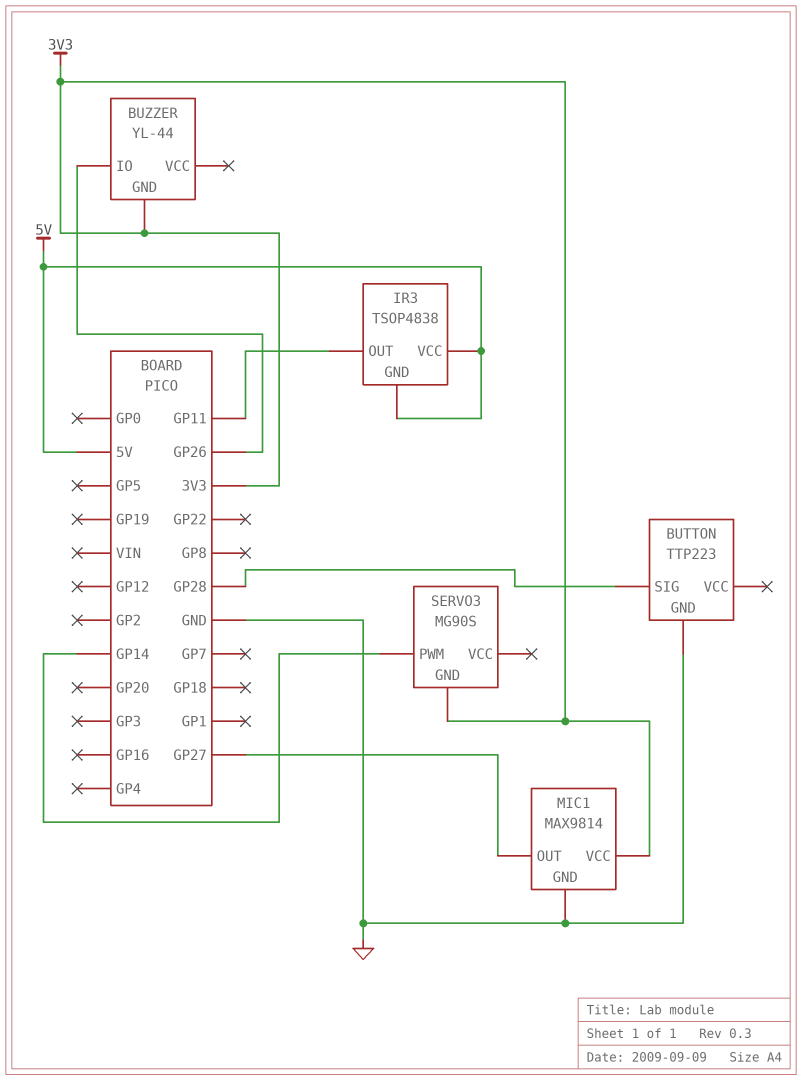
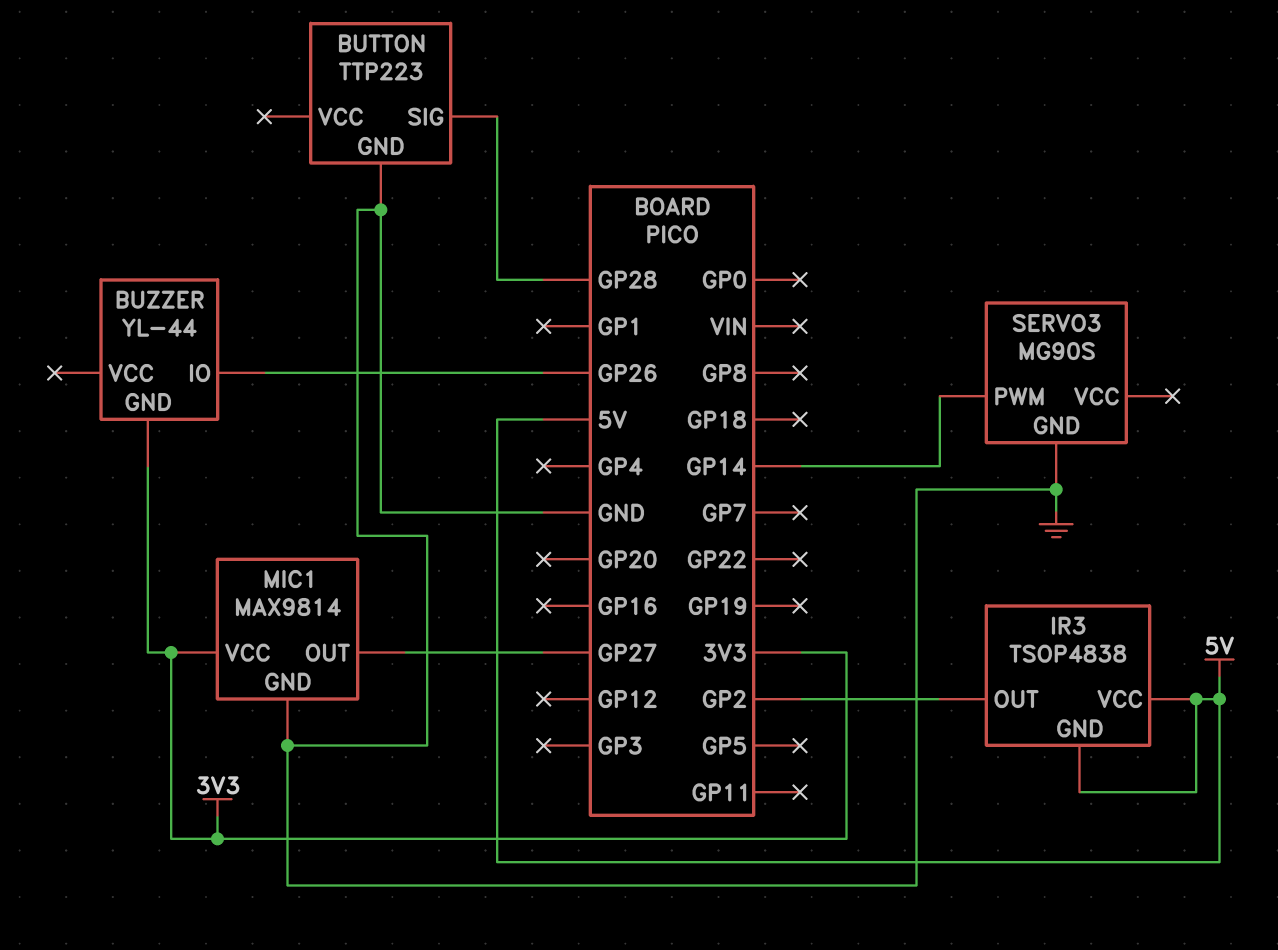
IR3 pin OUT: GP11 -> GP2
SERVO3 pin GND: 3V3 -> GND

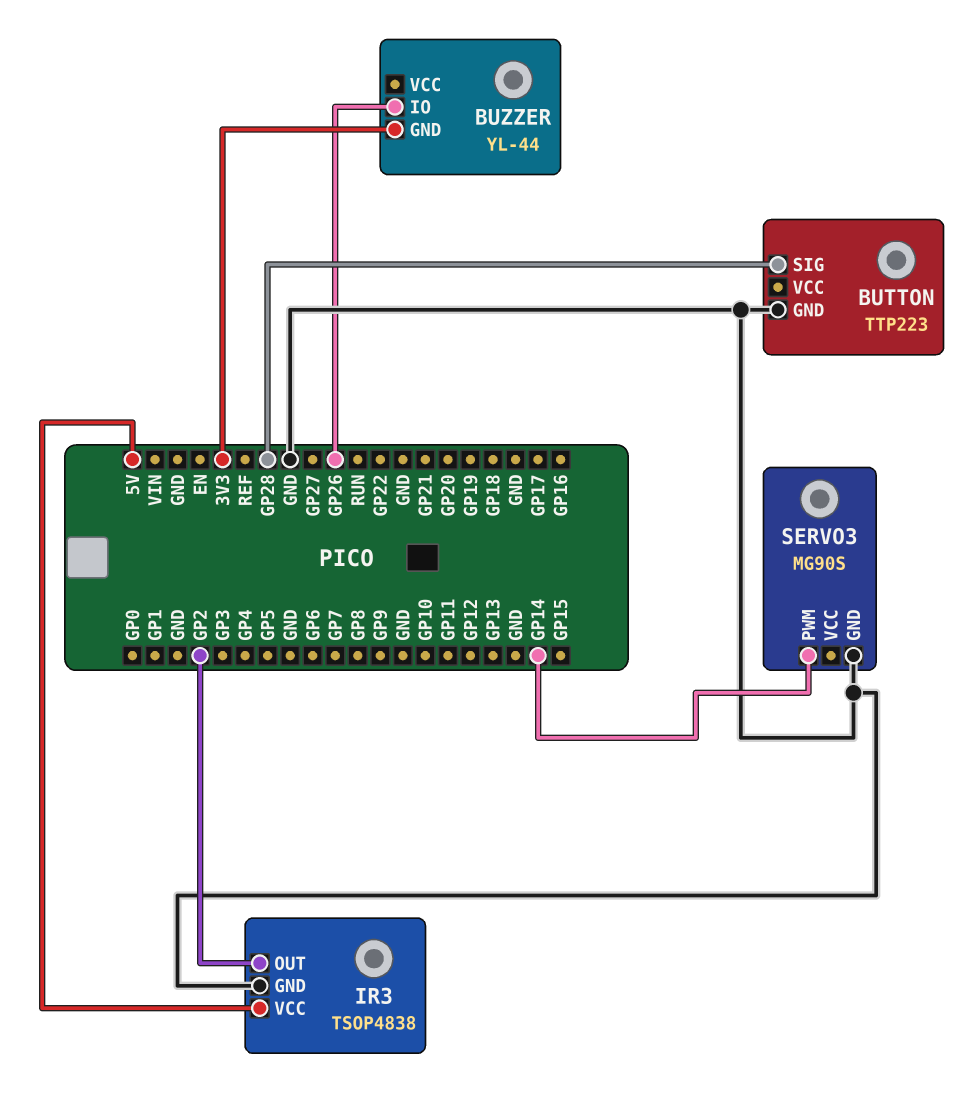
IR3 pin GND: 5V -> GND
MIC1: MAX9814 -> none
MIC1 pin GND: GND -> none
MIC1 pin OUT: GP27 -> none
MIC1 pin VCC: 3V3 -> none

